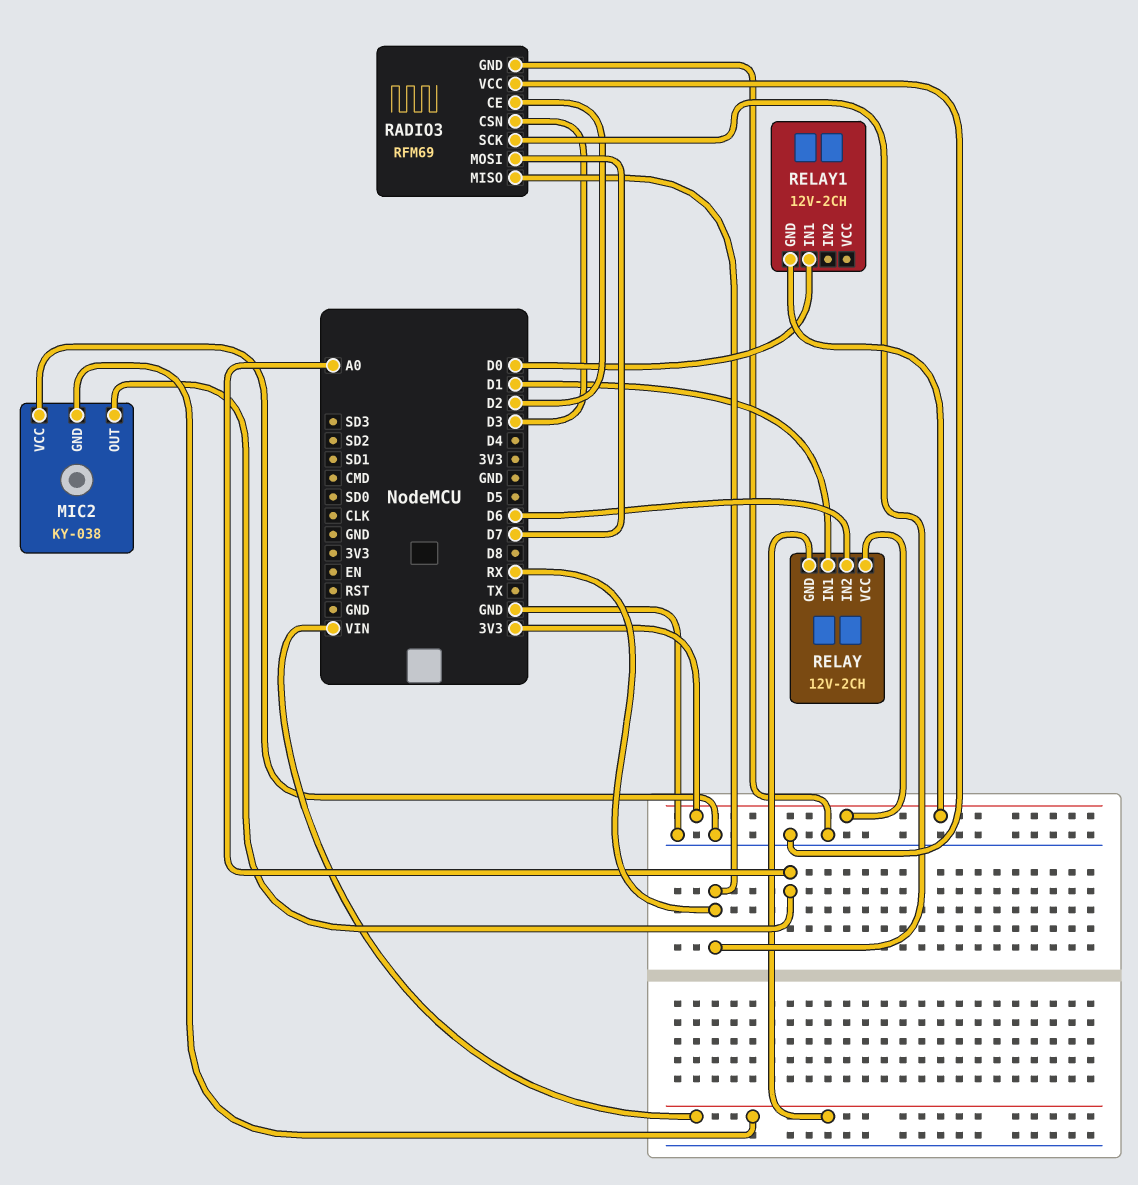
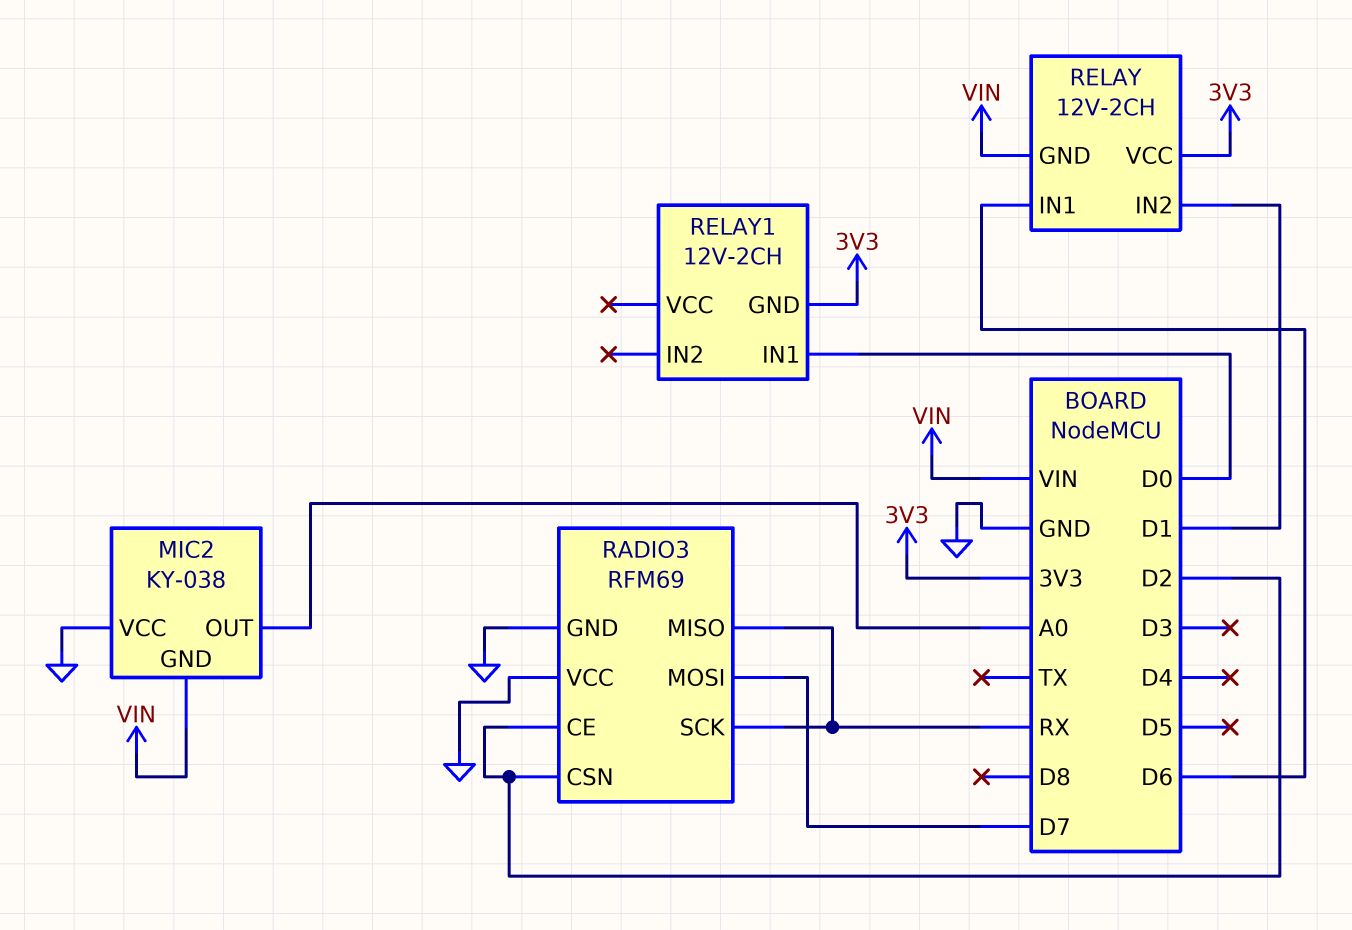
RADIO3 pin CSN: D3 -> D2
RELAY pin IN1: D1 -> D6
RELAY pin IN2: D6 -> D1

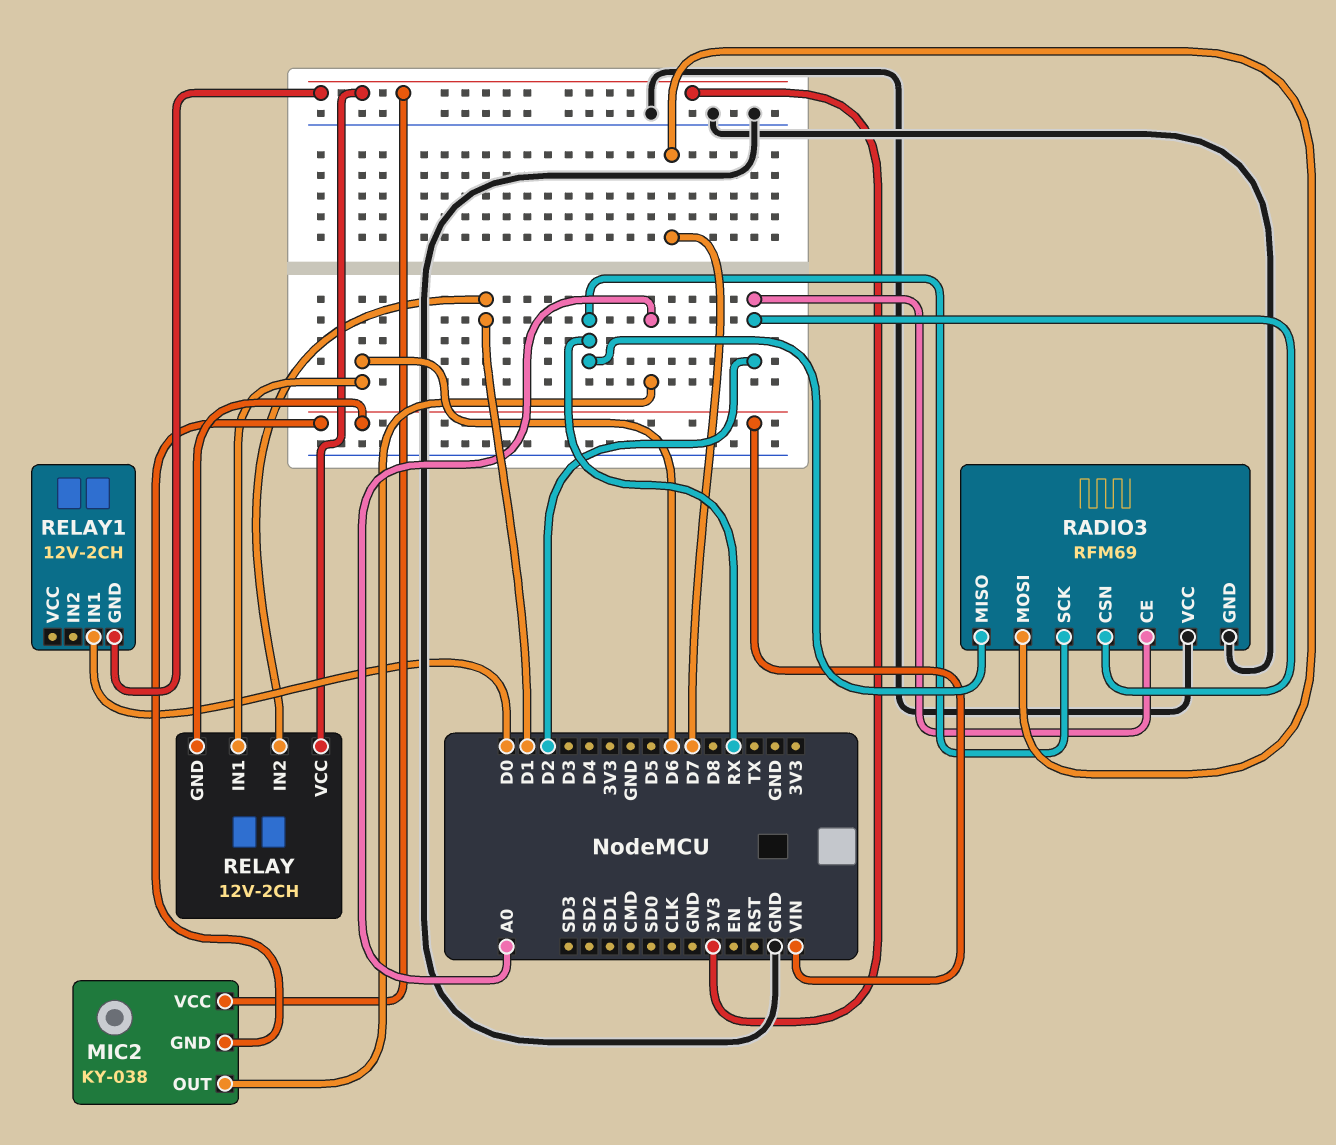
MIC2 pin VCC: GND -> 3V3

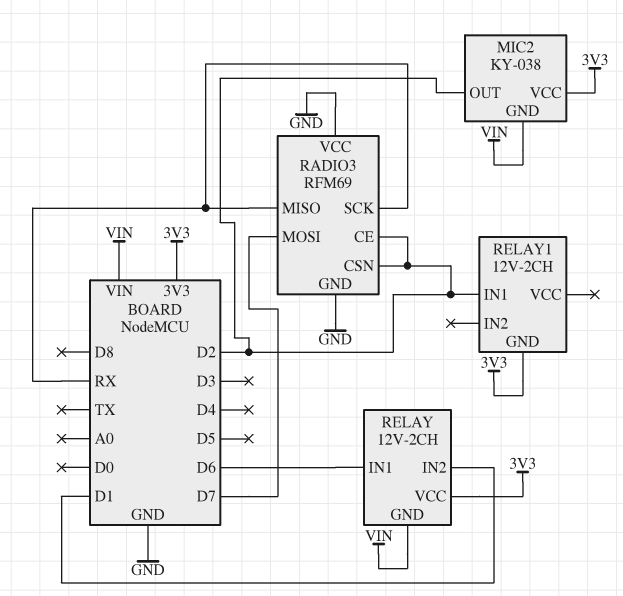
MIC2 pin OUT: A0 -> D2
RELAY1 pin IN1: D0 -> D2

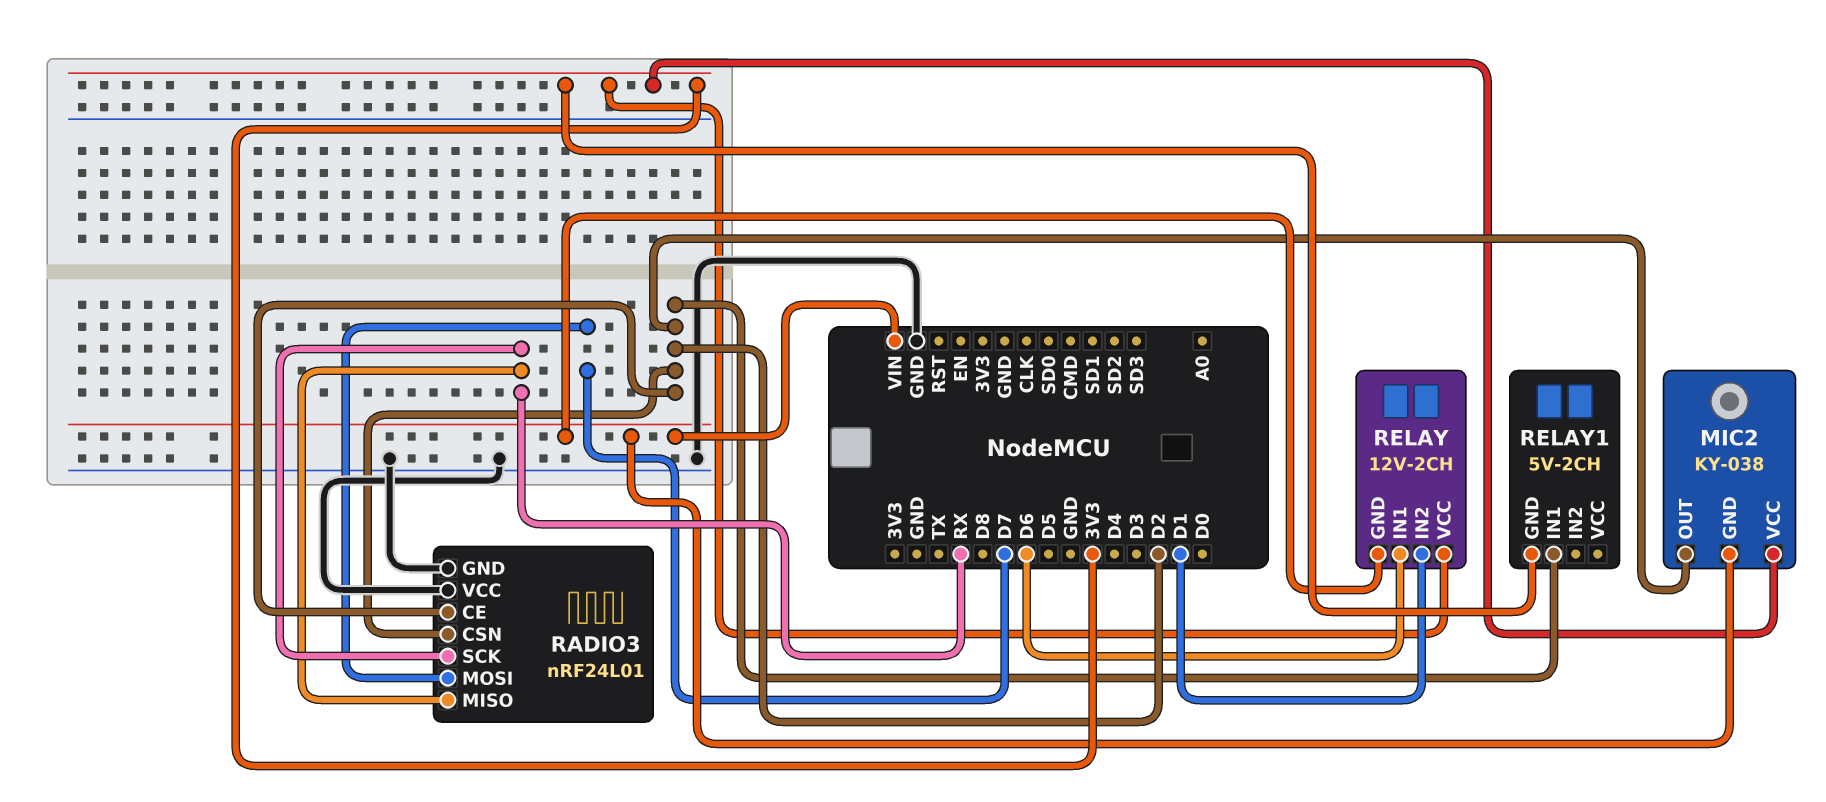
RADIO3: RFM69 -> nRF24L01
RELAY1: 12V-2CH -> 5V-2CH

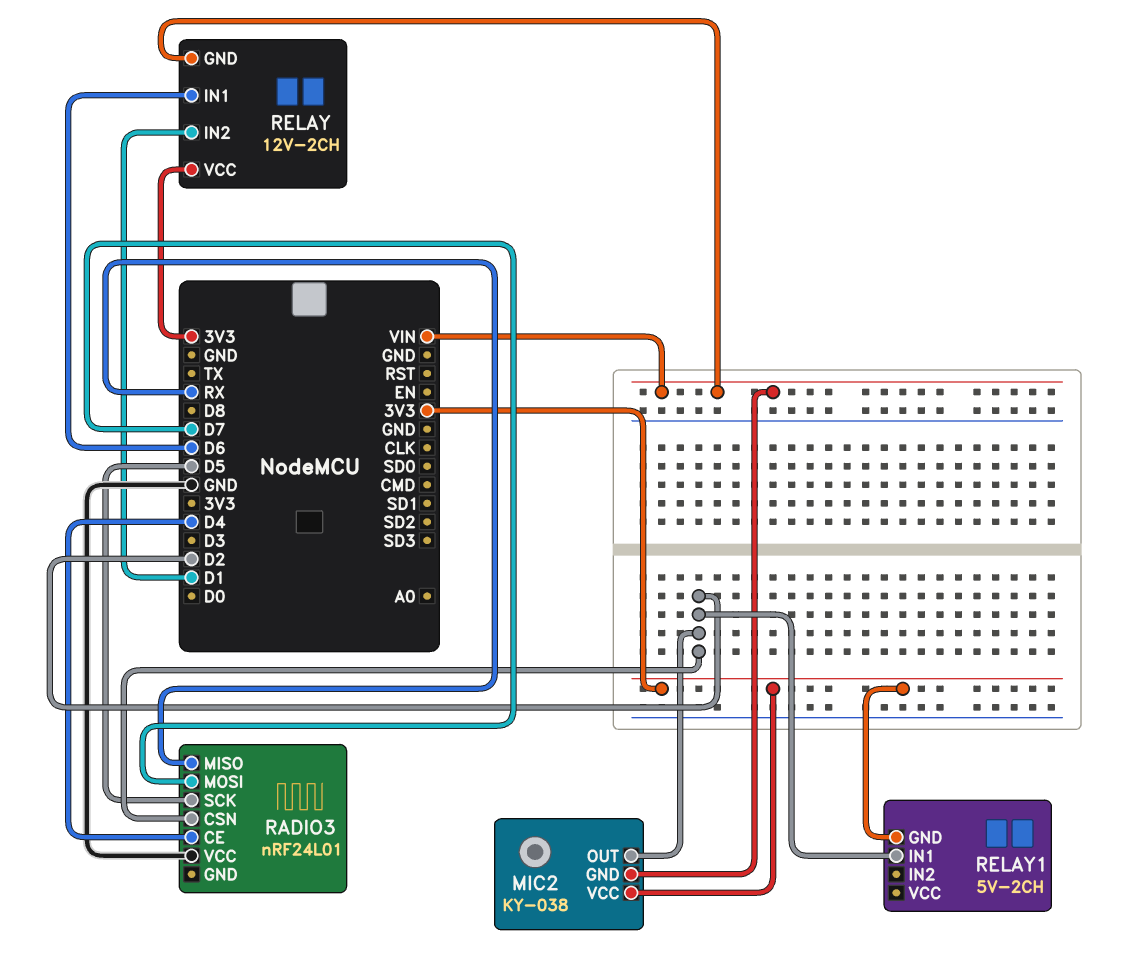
RADIO3 pin CE: D2 -> D4
RADIO3 pin GND: GND -> none
RADIO3 pin SCK: RX -> D5

